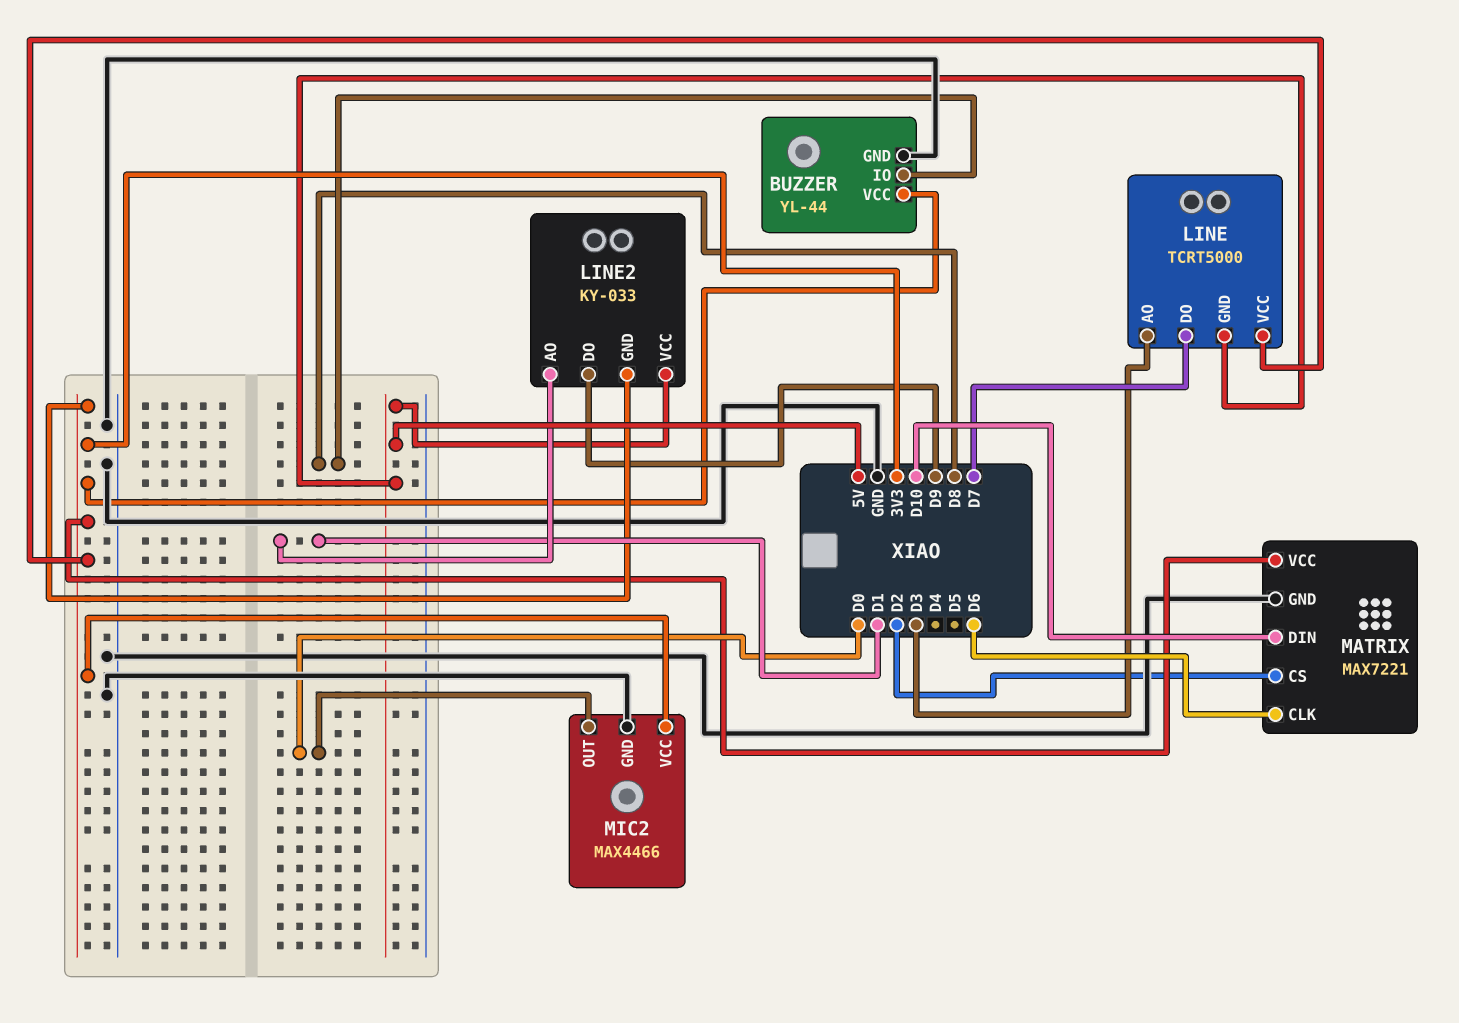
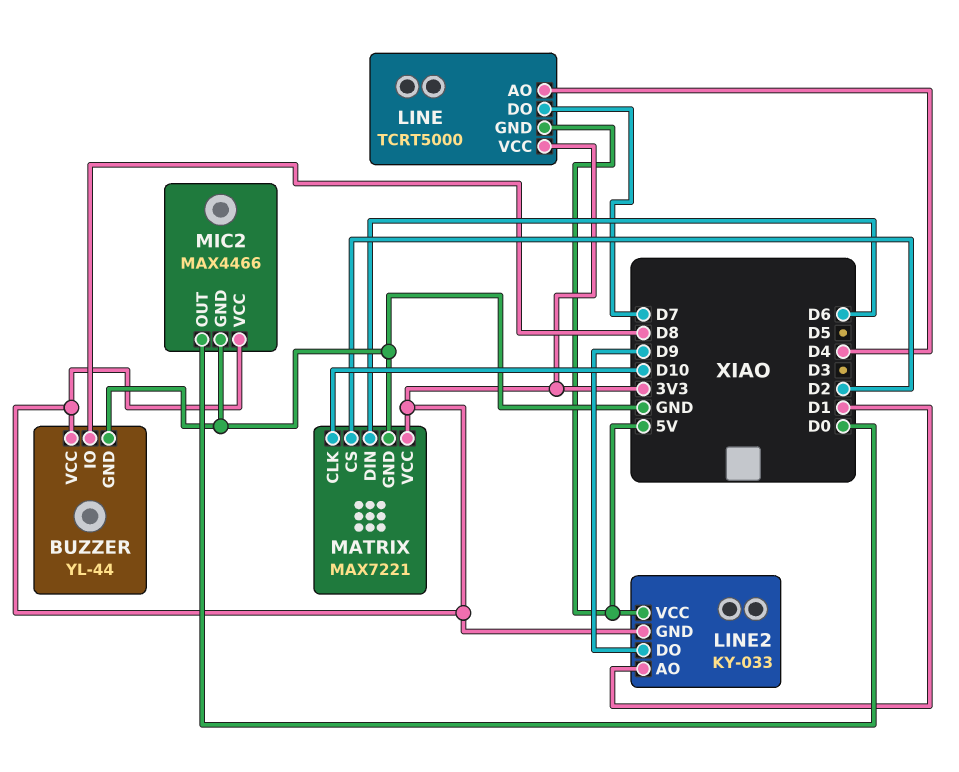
LINE pin AO: D3 -> D4
MATRIX pin CLK: D6 -> D10
MATRIX pin DIN: D10 -> D6

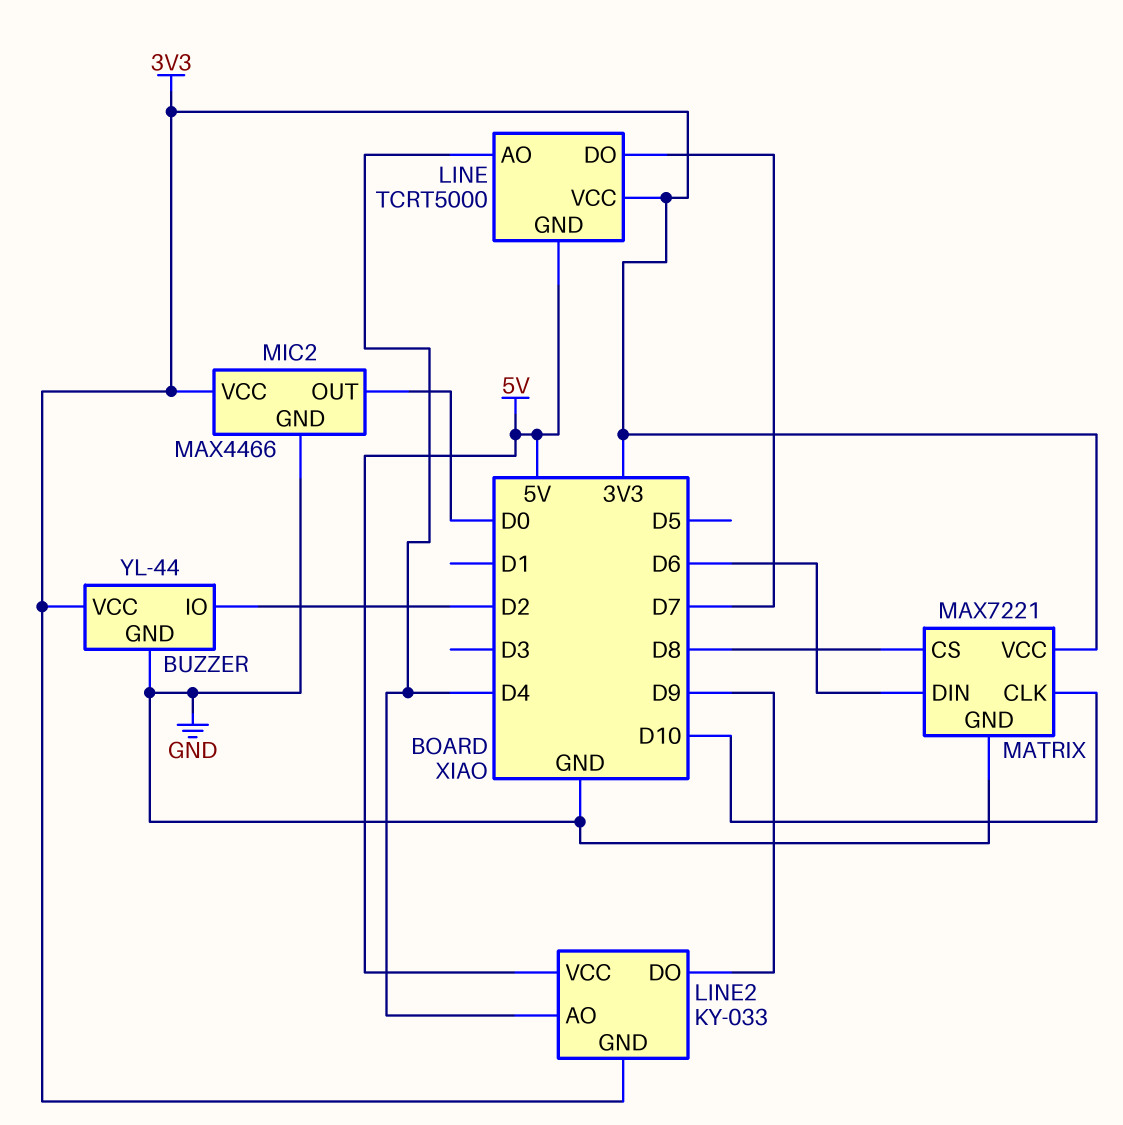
BUZZER pin IO: D8 -> D2
LINE2 pin AO: D1 -> D4
MATRIX pin CS: D2 -> D8

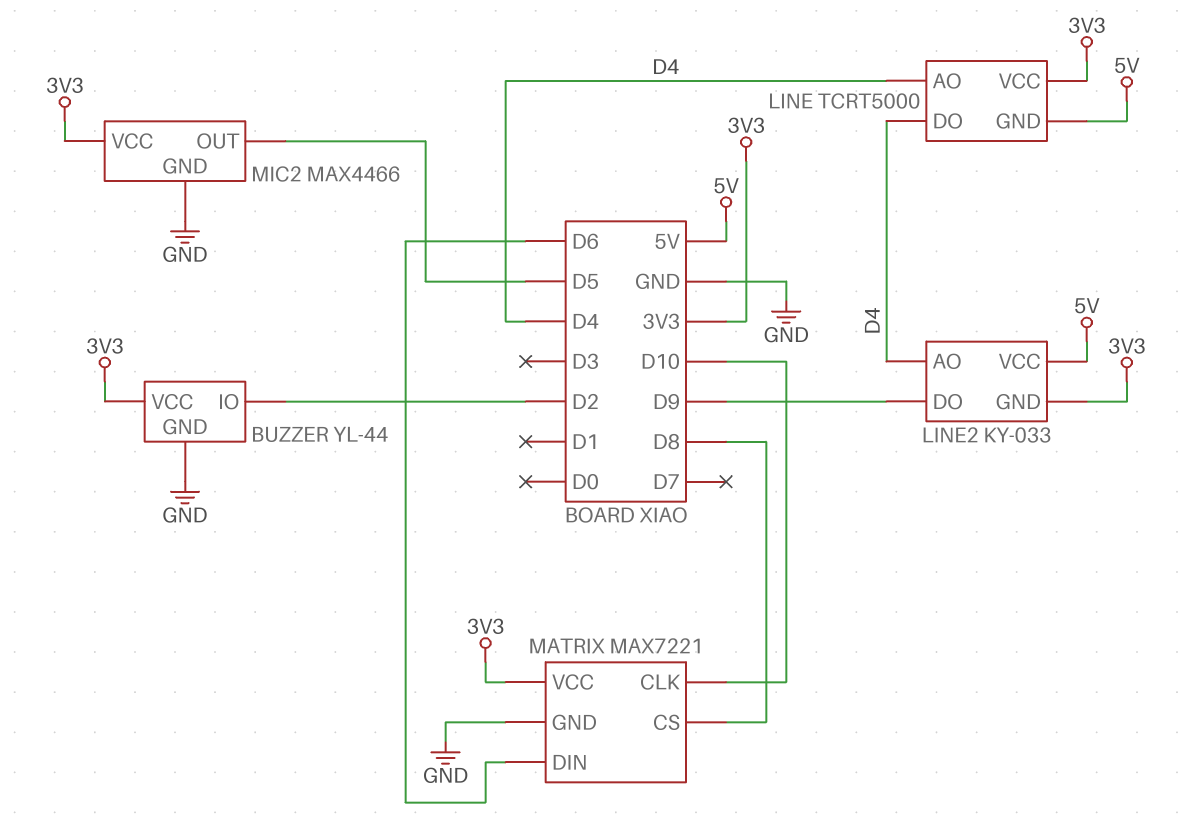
LINE pin DO: D7 -> D4
MIC2 pin OUT: D0 -> D5

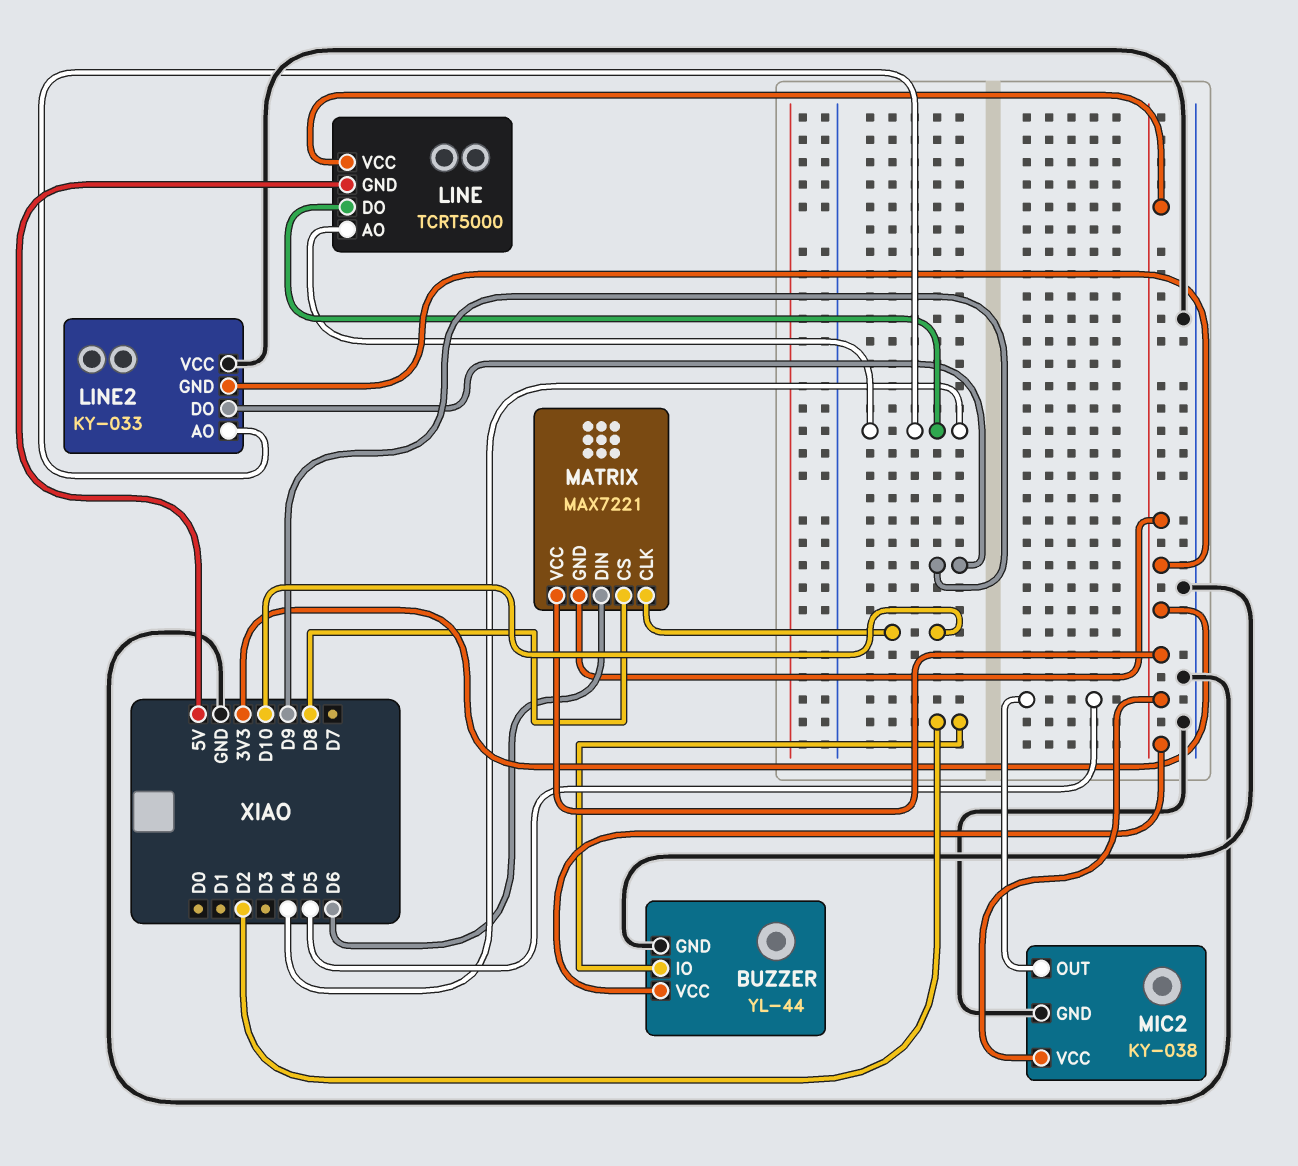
LINE2 pin VCC: 5V -> GND
MATRIX pin GND: GND -> 3V3
MIC2: MAX4466 -> KY-038

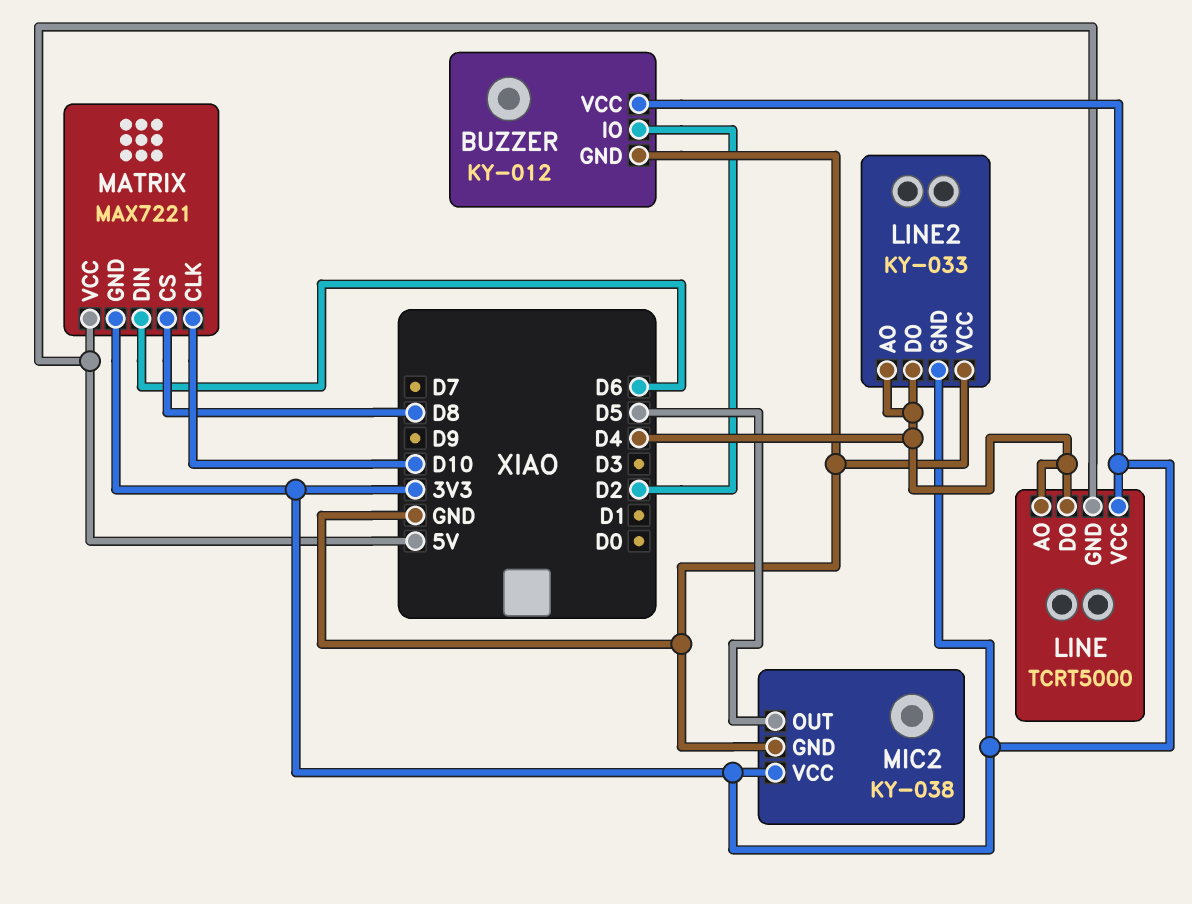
BUZZER: YL-44 -> KY-012
LINE2 pin DO: D9 -> D4
MATRIX pin VCC: 3V3 -> 5V

